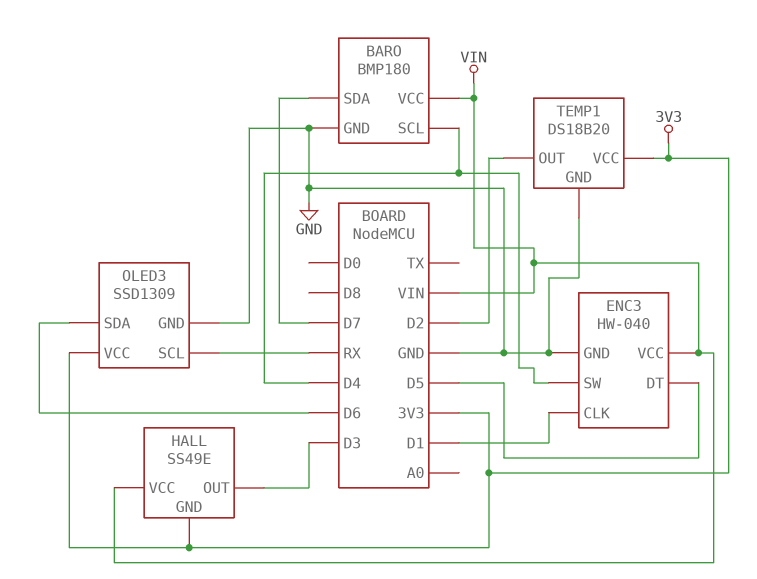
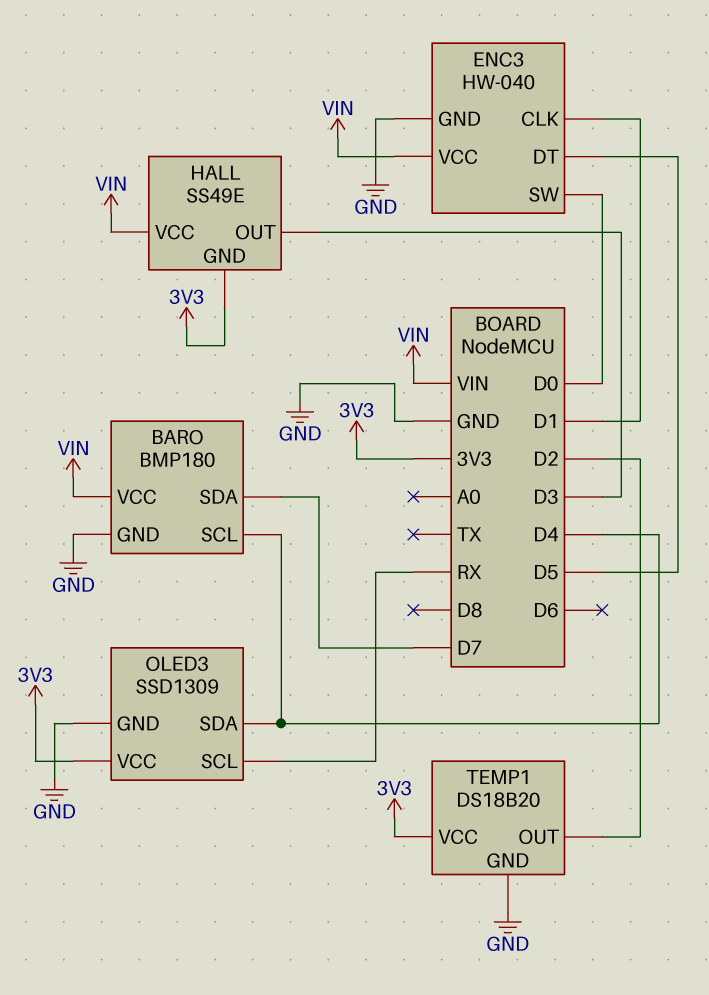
ENC3 pin SW: D4 -> D0
OLED3 pin SDA: D6 -> D4

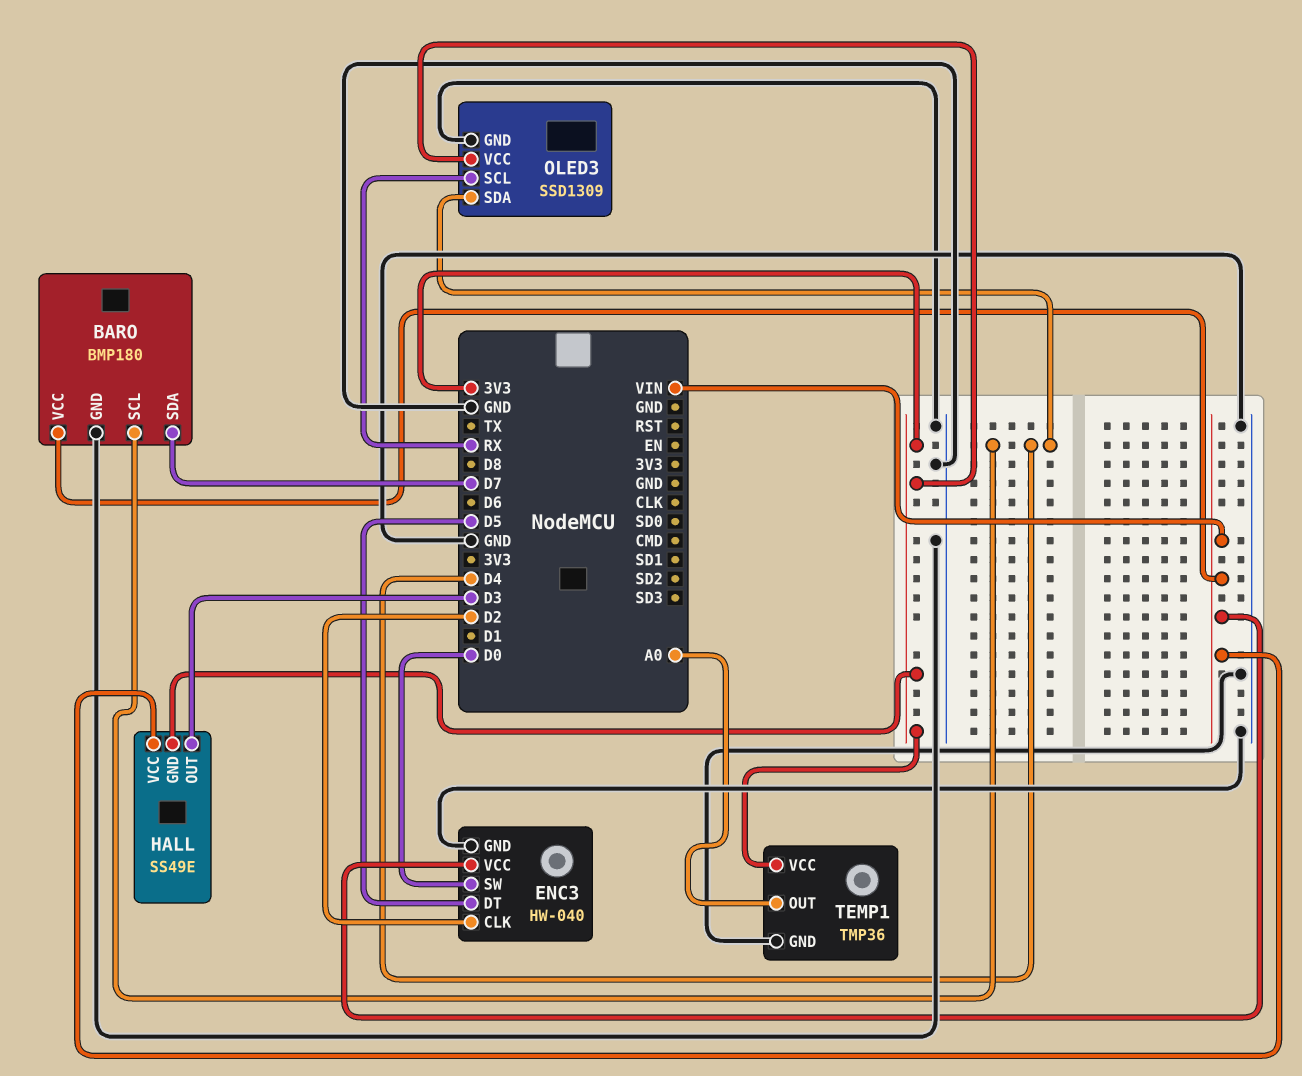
ENC3 pin CLK: D1 -> D2
TEMP1: DS18B20 -> TMP36
TEMP1 pin OUT: D2 -> A0

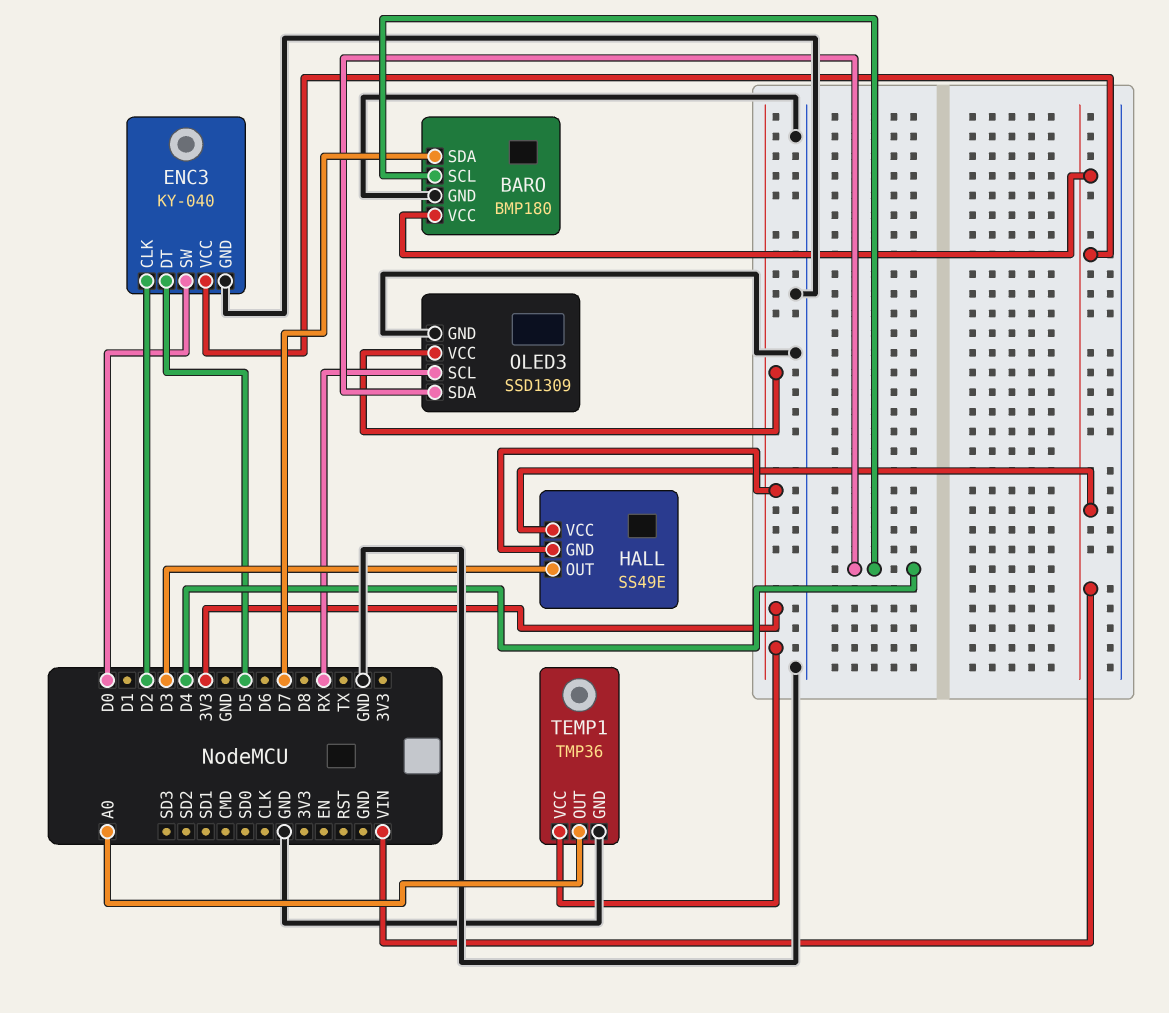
ENC3: HW-040 -> KY-040

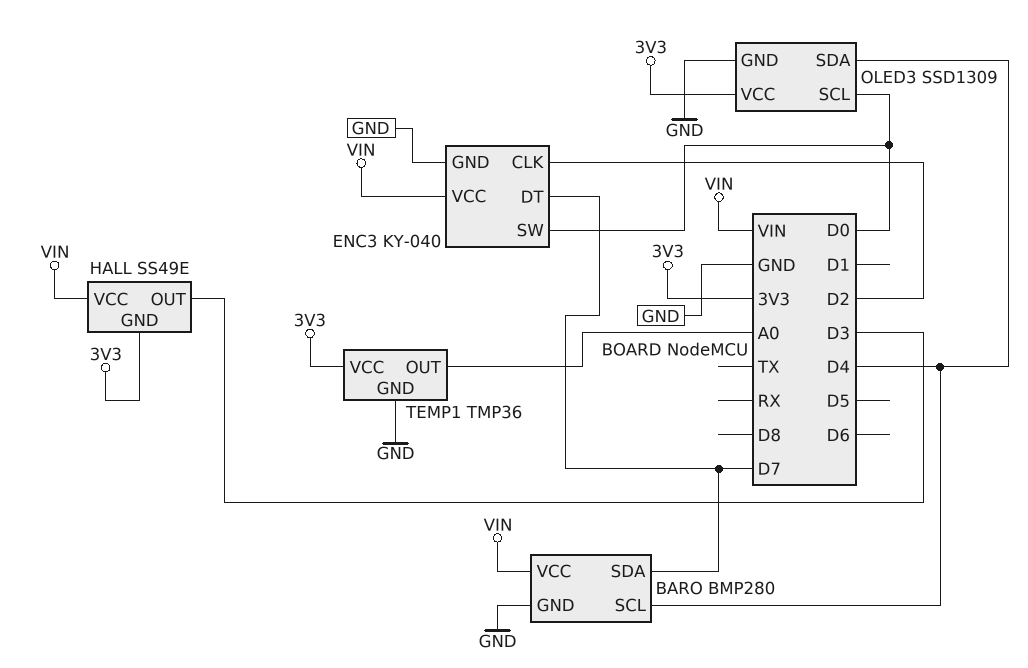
BARO: BMP180 -> BMP280
ENC3 pin DT: D5 -> D7
OLED3 pin SCL: RX -> D0

